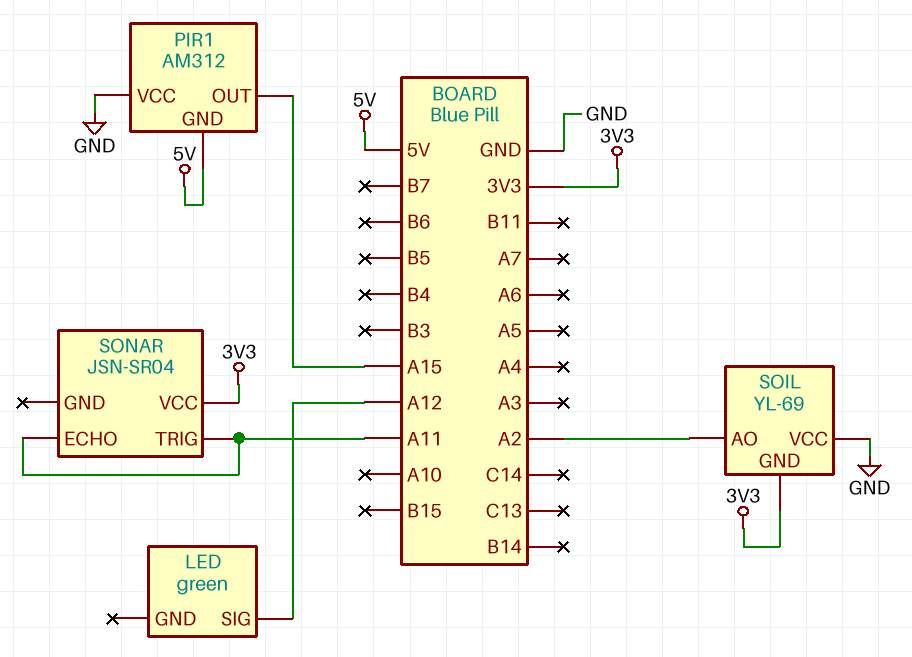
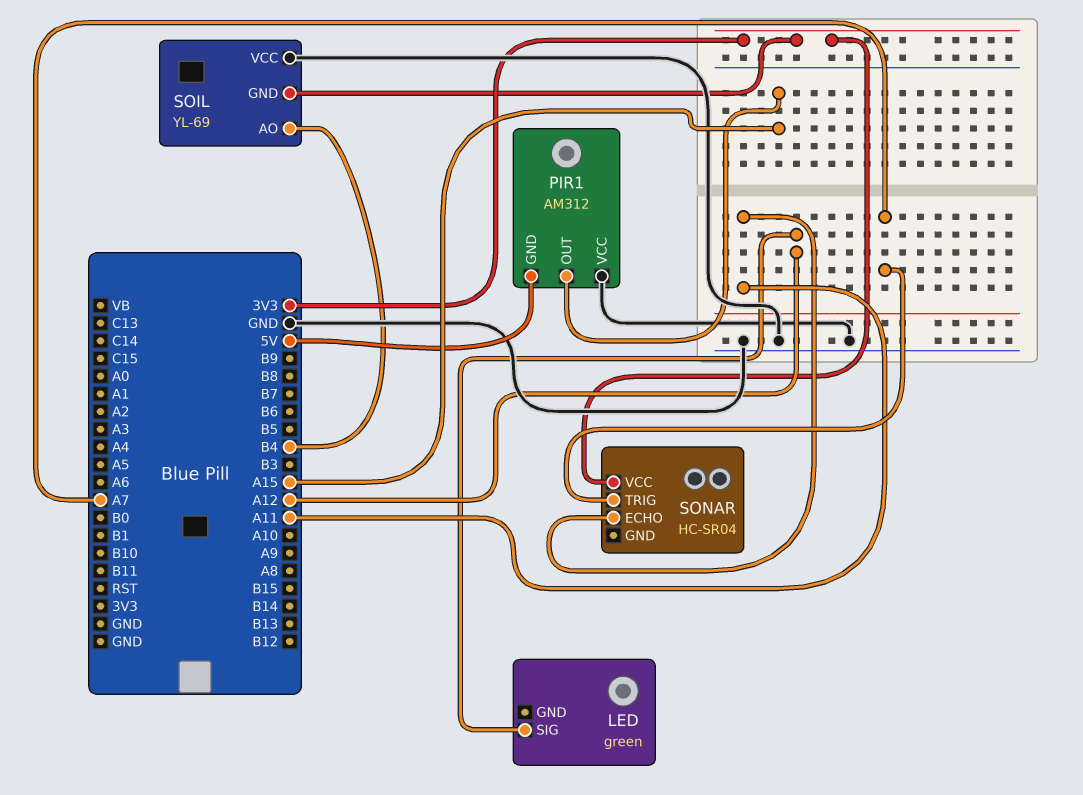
SOIL pin AO: A2 -> B4
SONAR: JSN-SR04 -> HC-SR04
SONAR pin TRIG: A11 -> A7

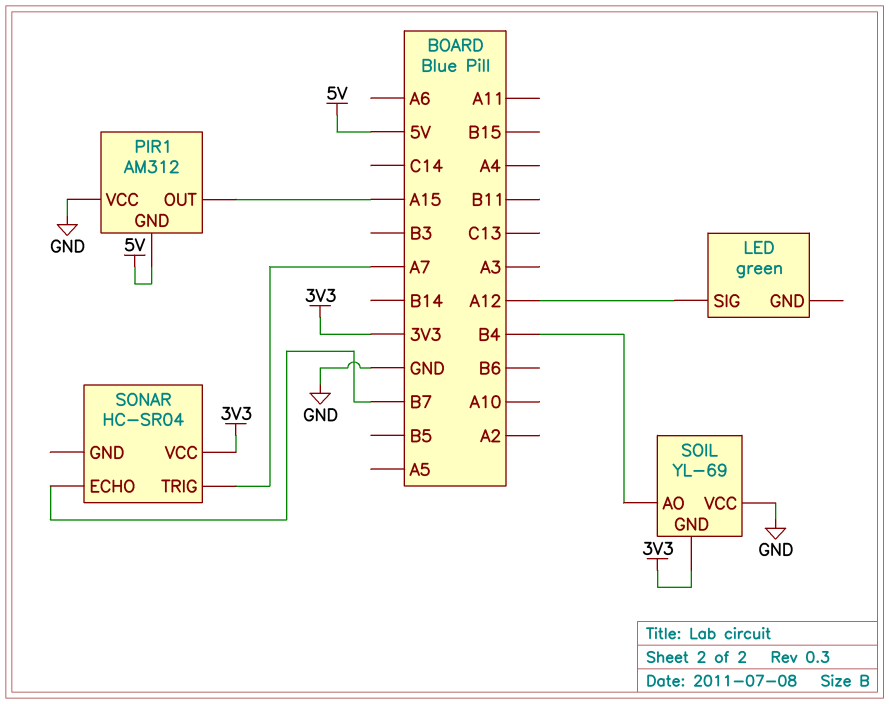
SONAR pin ECHO: A11 -> B7

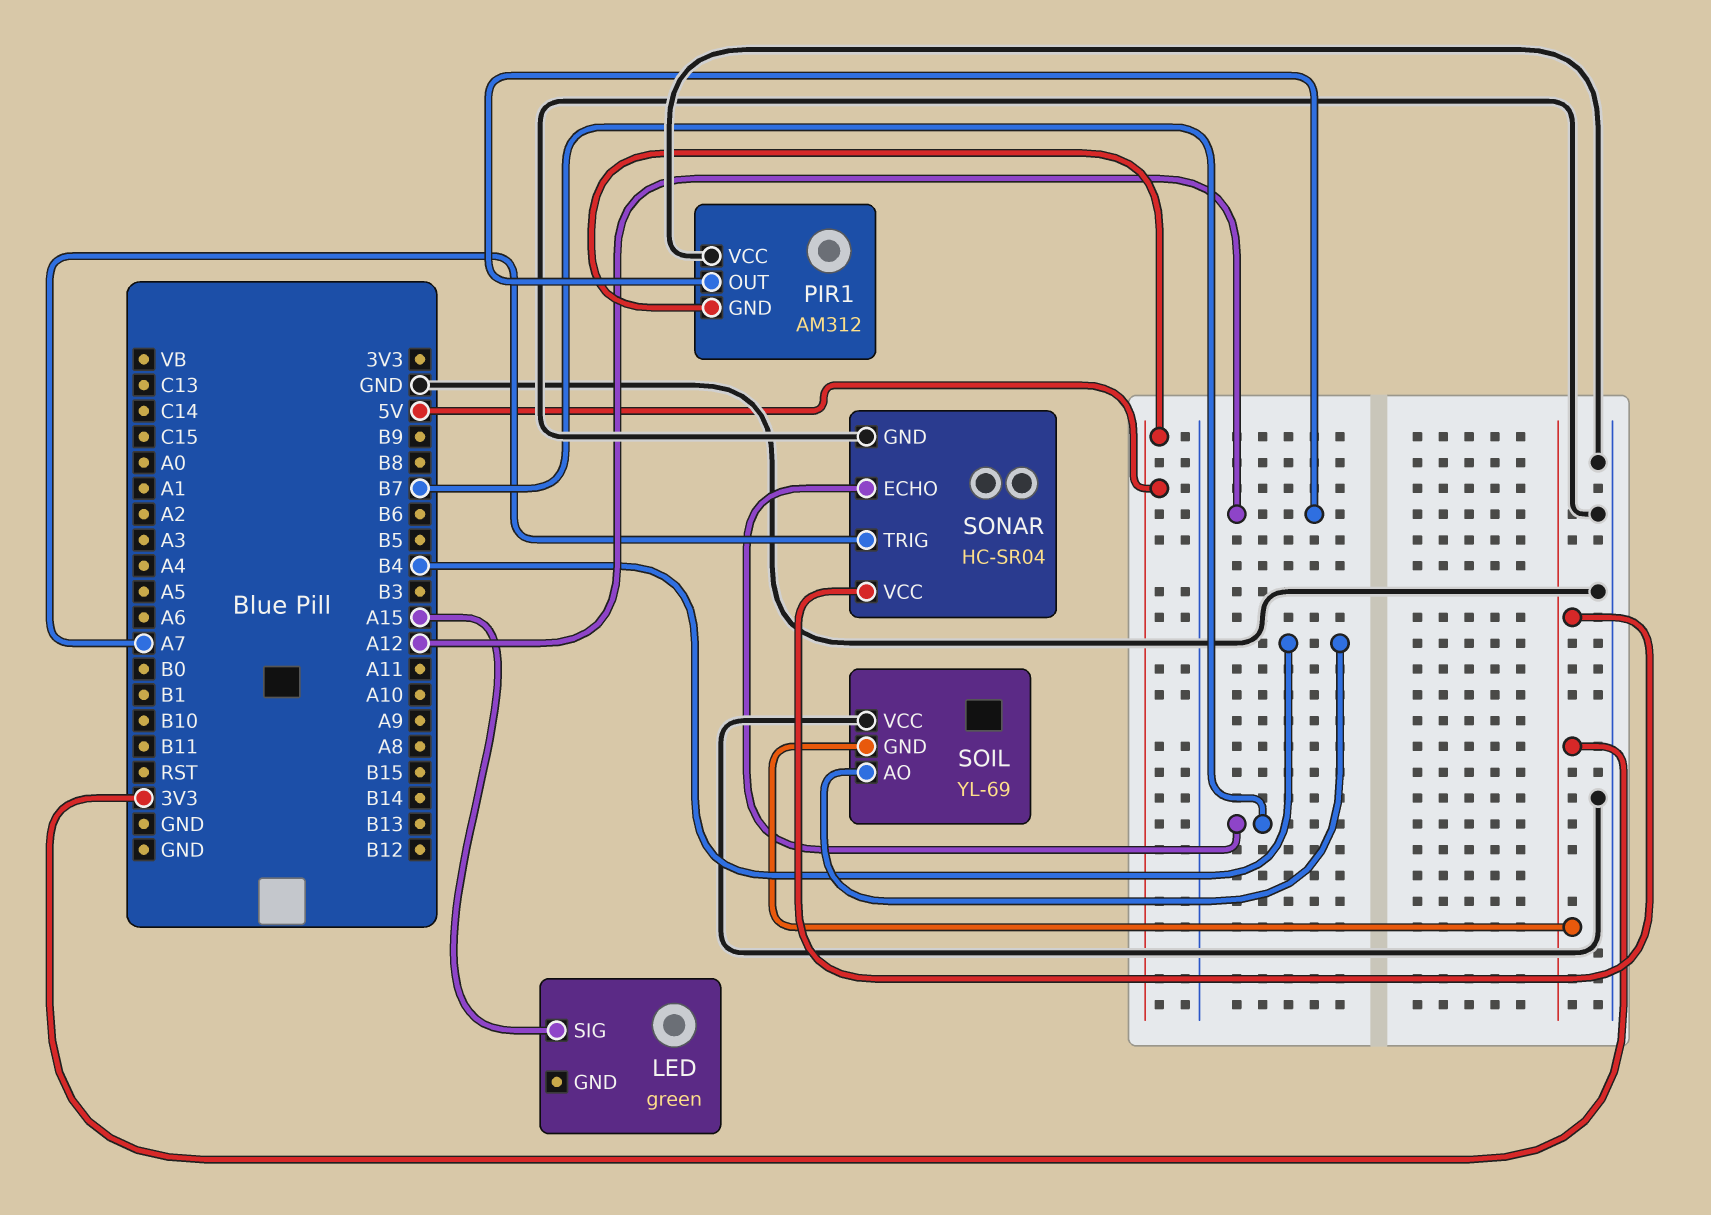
LED pin SIG: A12 -> A15
PIR1 pin OUT: A15 -> A12
SONAR pin GND: none -> GND

